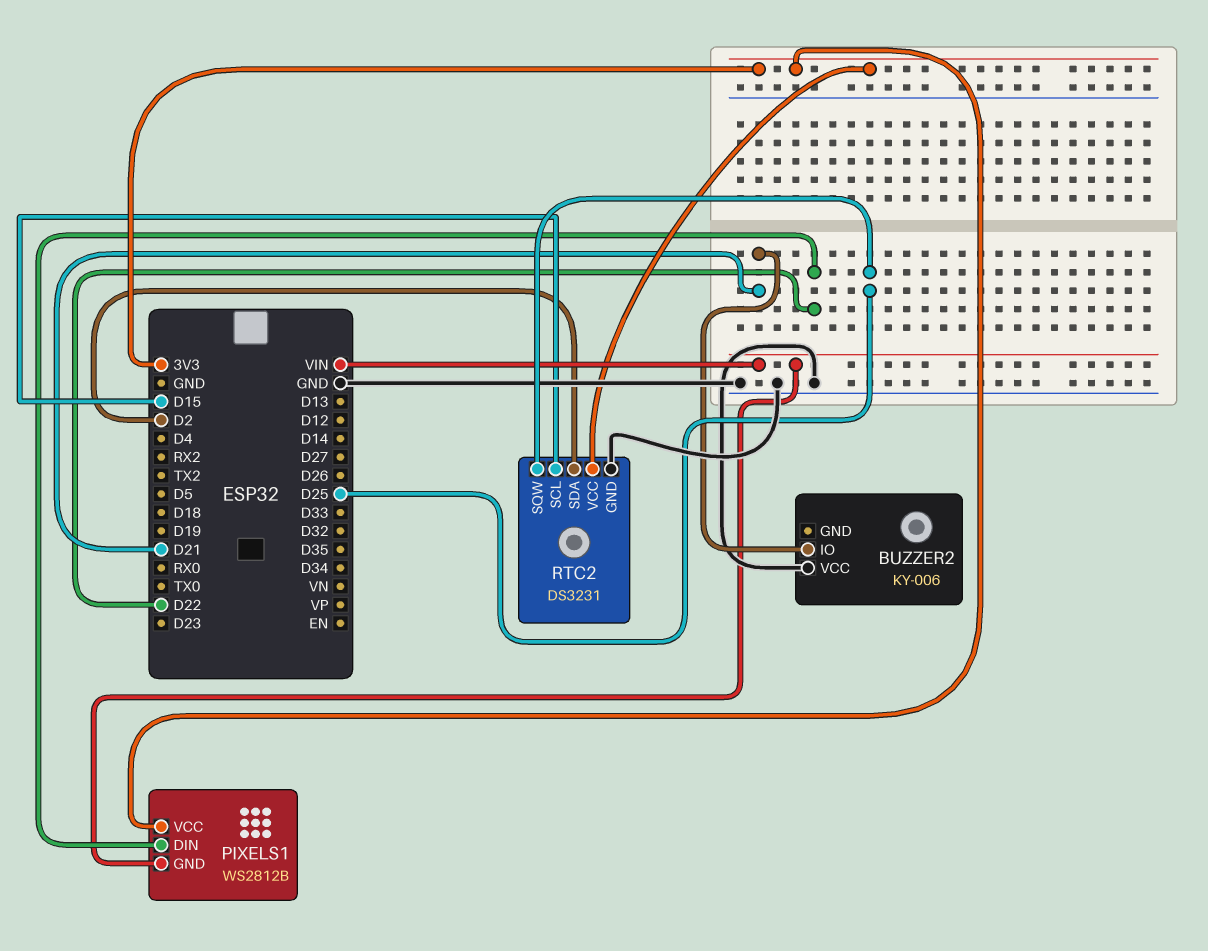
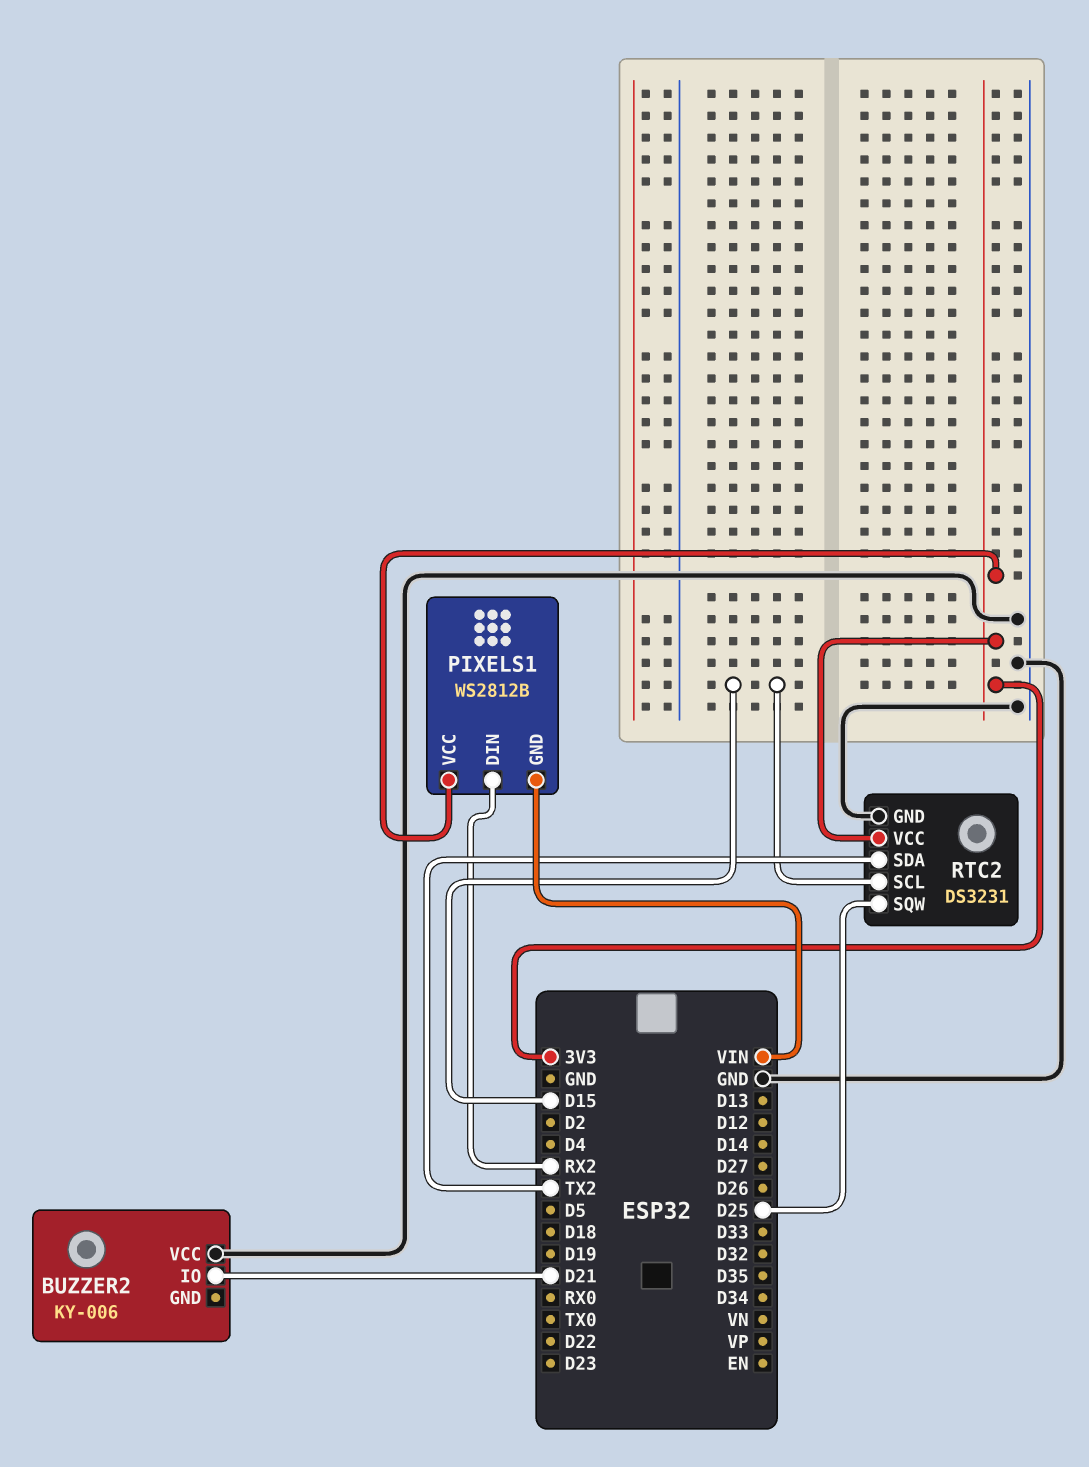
PIXELS1 pin DIN: D22 -> RX2
RTC2 pin SDA: D2 -> TX2

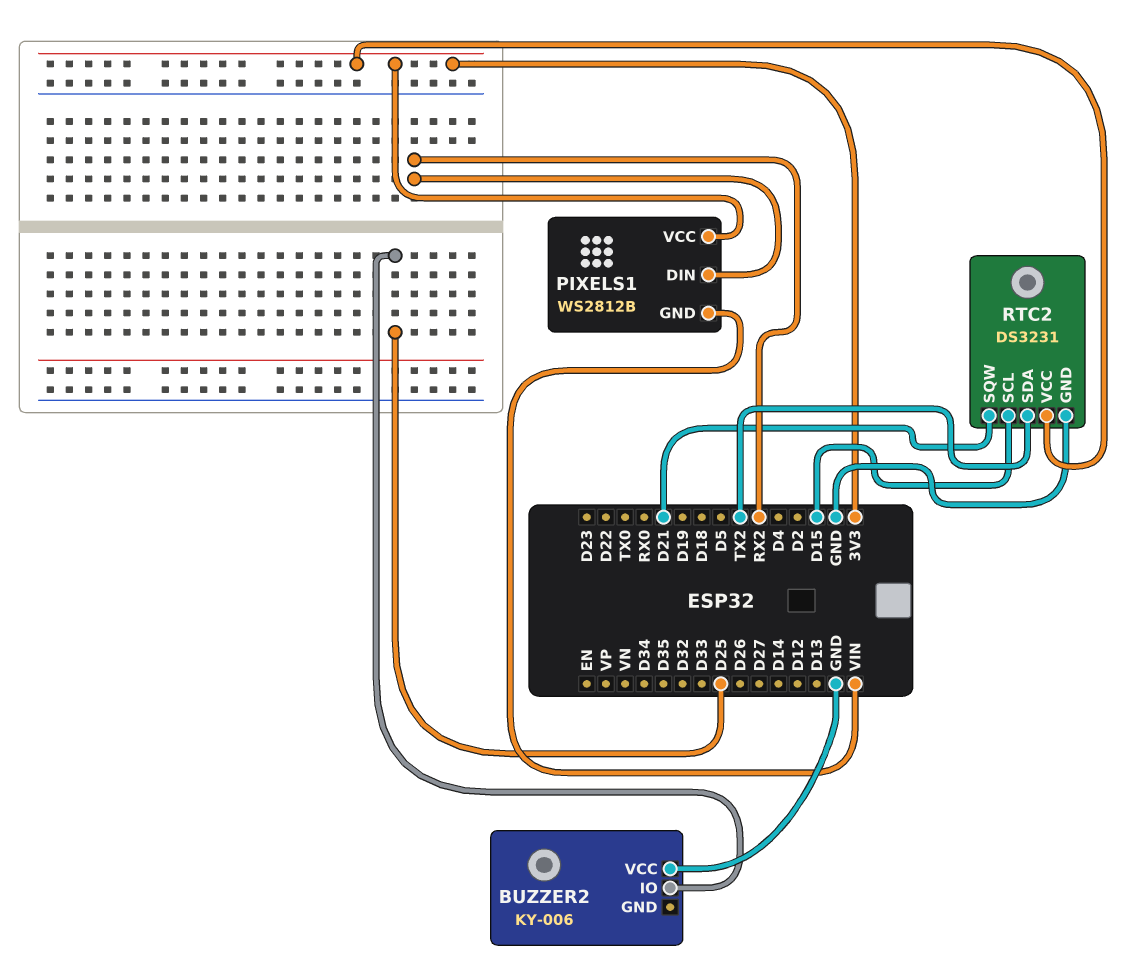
BUZZER2 pin IO: D21 -> D25
RTC2 pin SQW: D25 -> D21

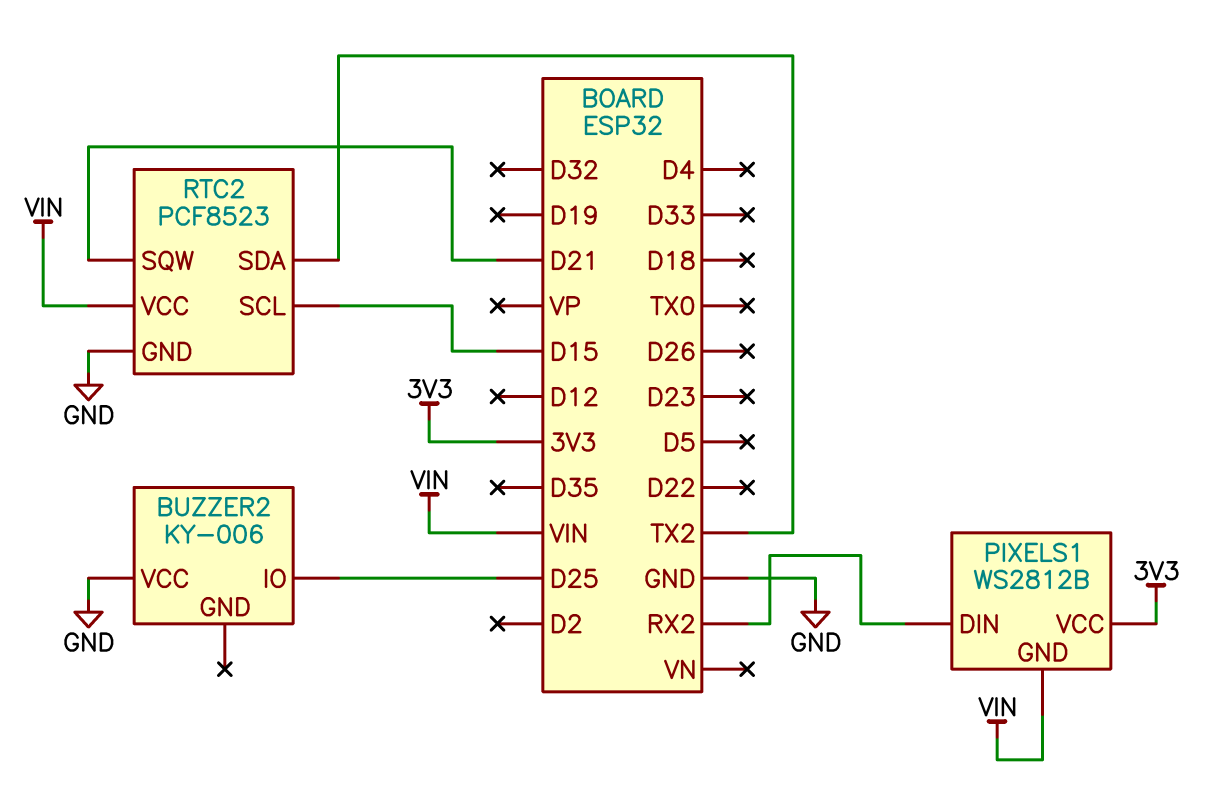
RTC2: DS3231 -> PCF8523
RTC2 pin VCC: 3V3 -> VIN

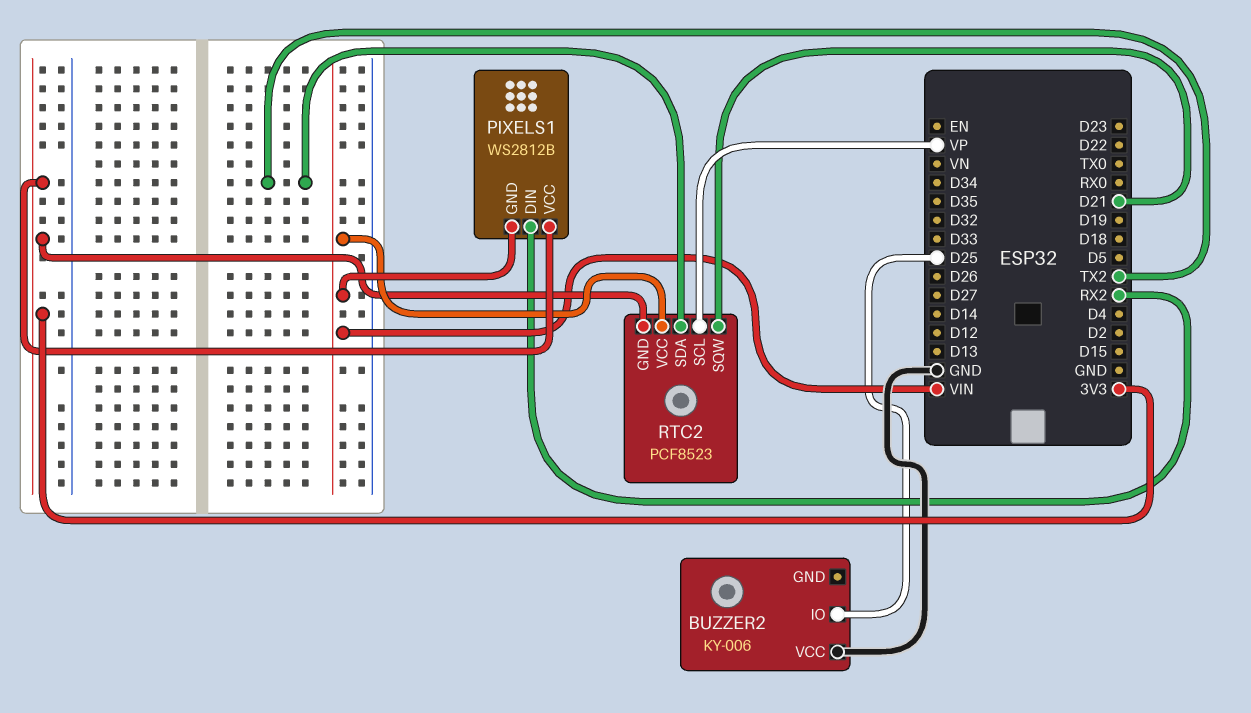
RTC2 pin GND: GND -> 3V3
RTC2 pin SCL: D15 -> VP

